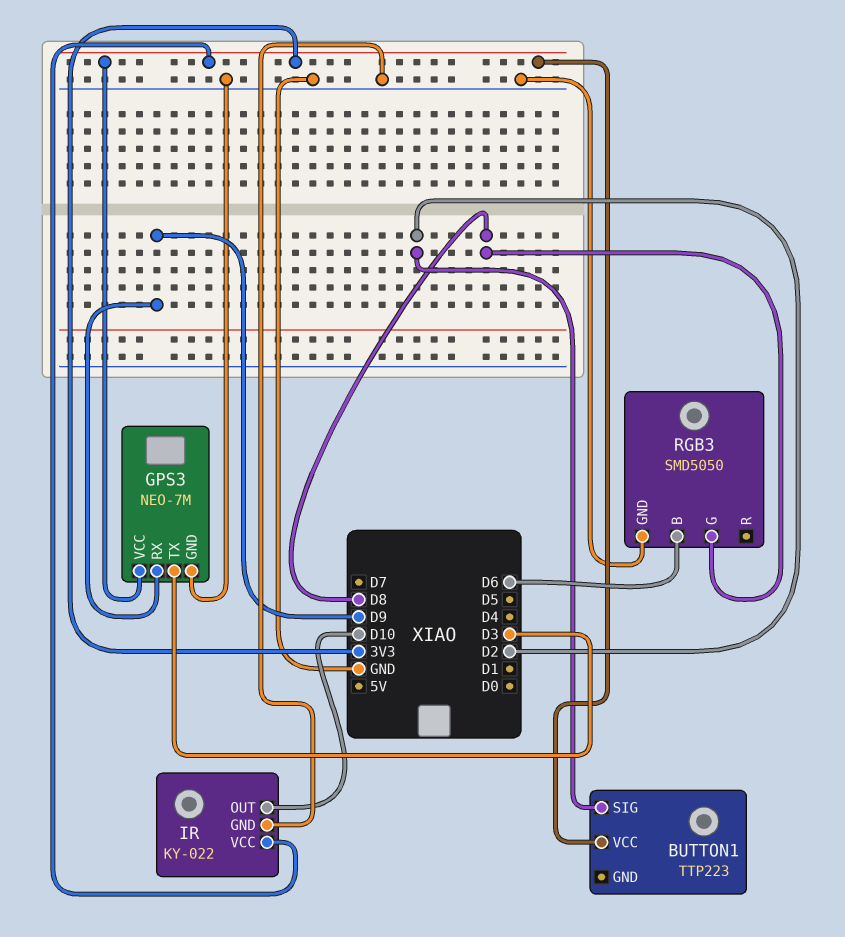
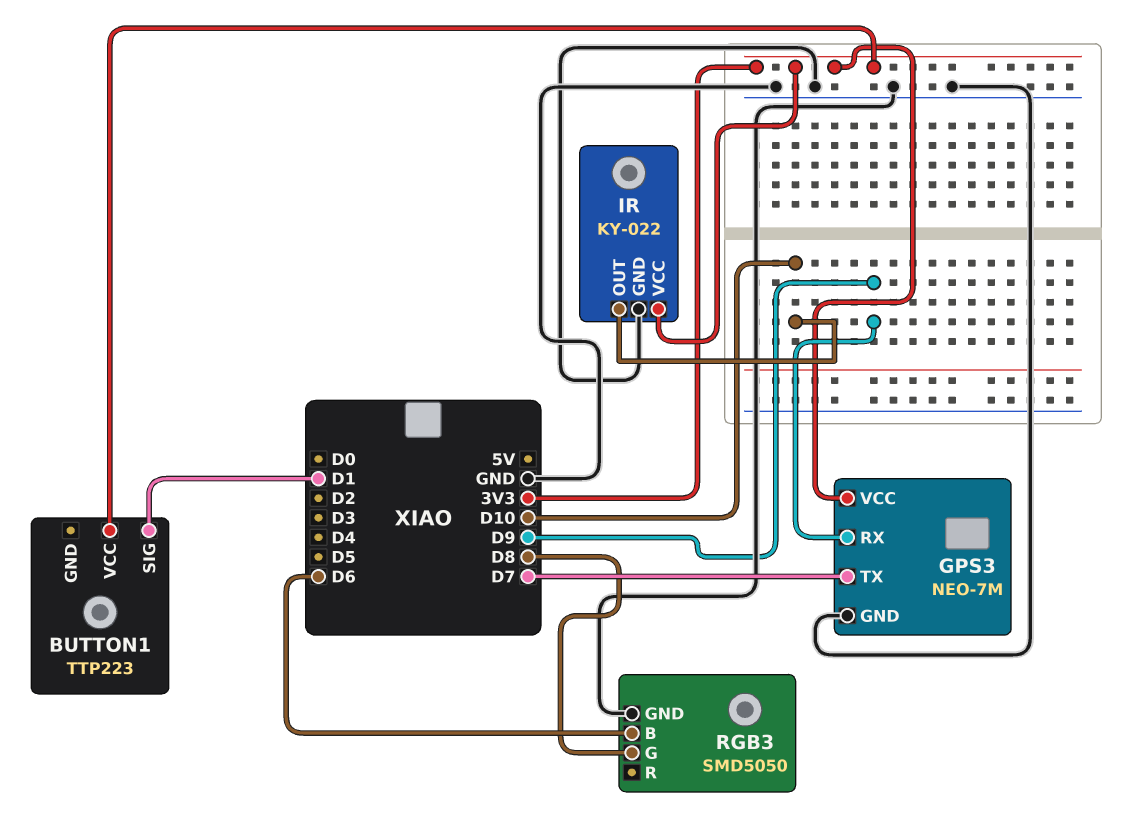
BUTTON1 pin SIG: D2 -> D1
GPS3 pin TX: D3 -> D7

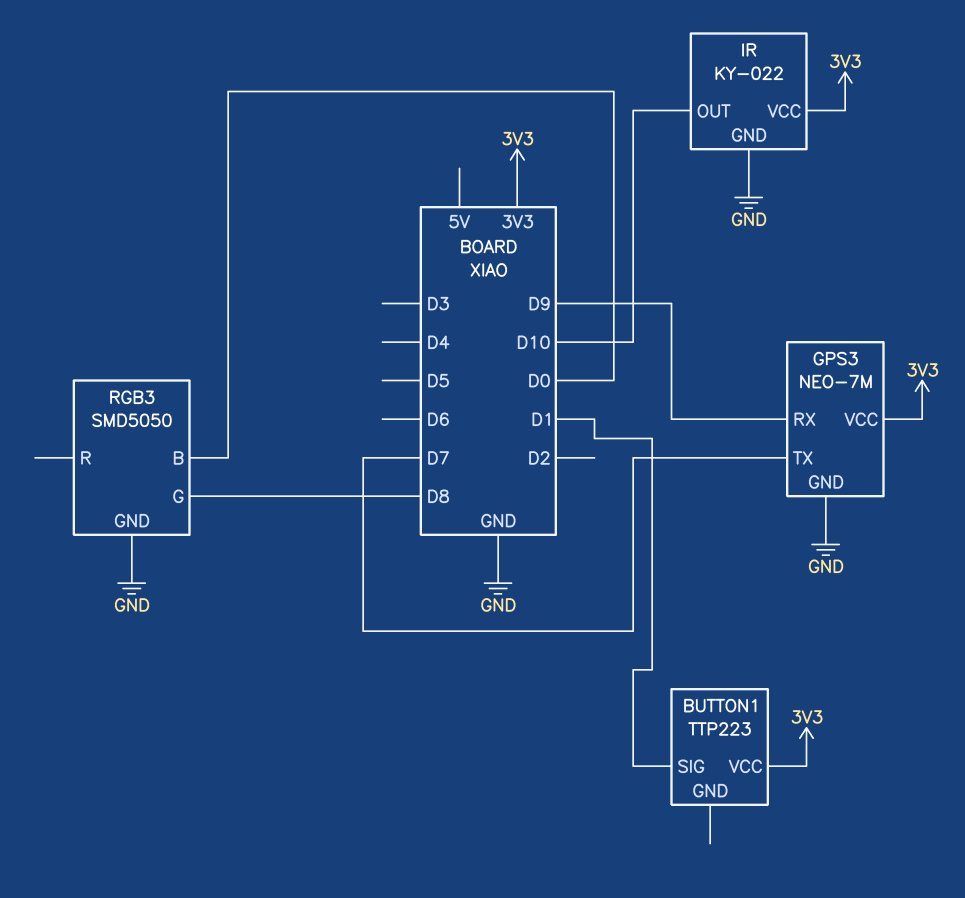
RGB3 pin B: D6 -> D0

